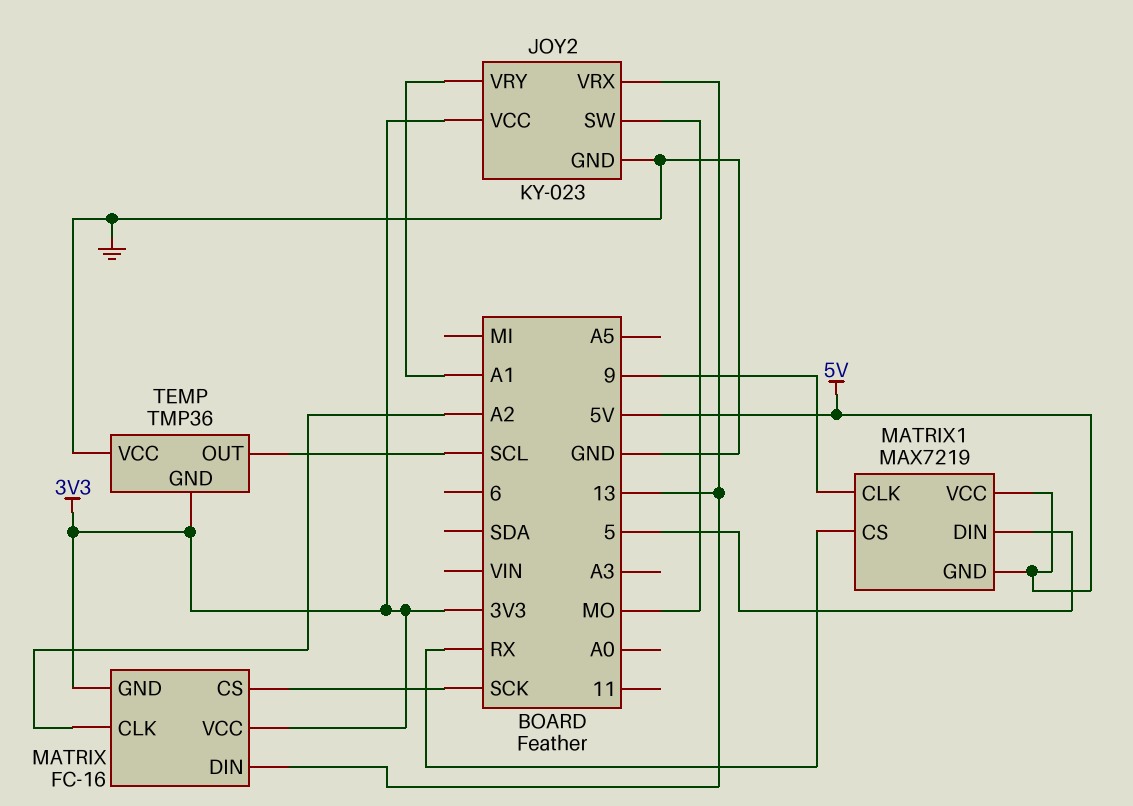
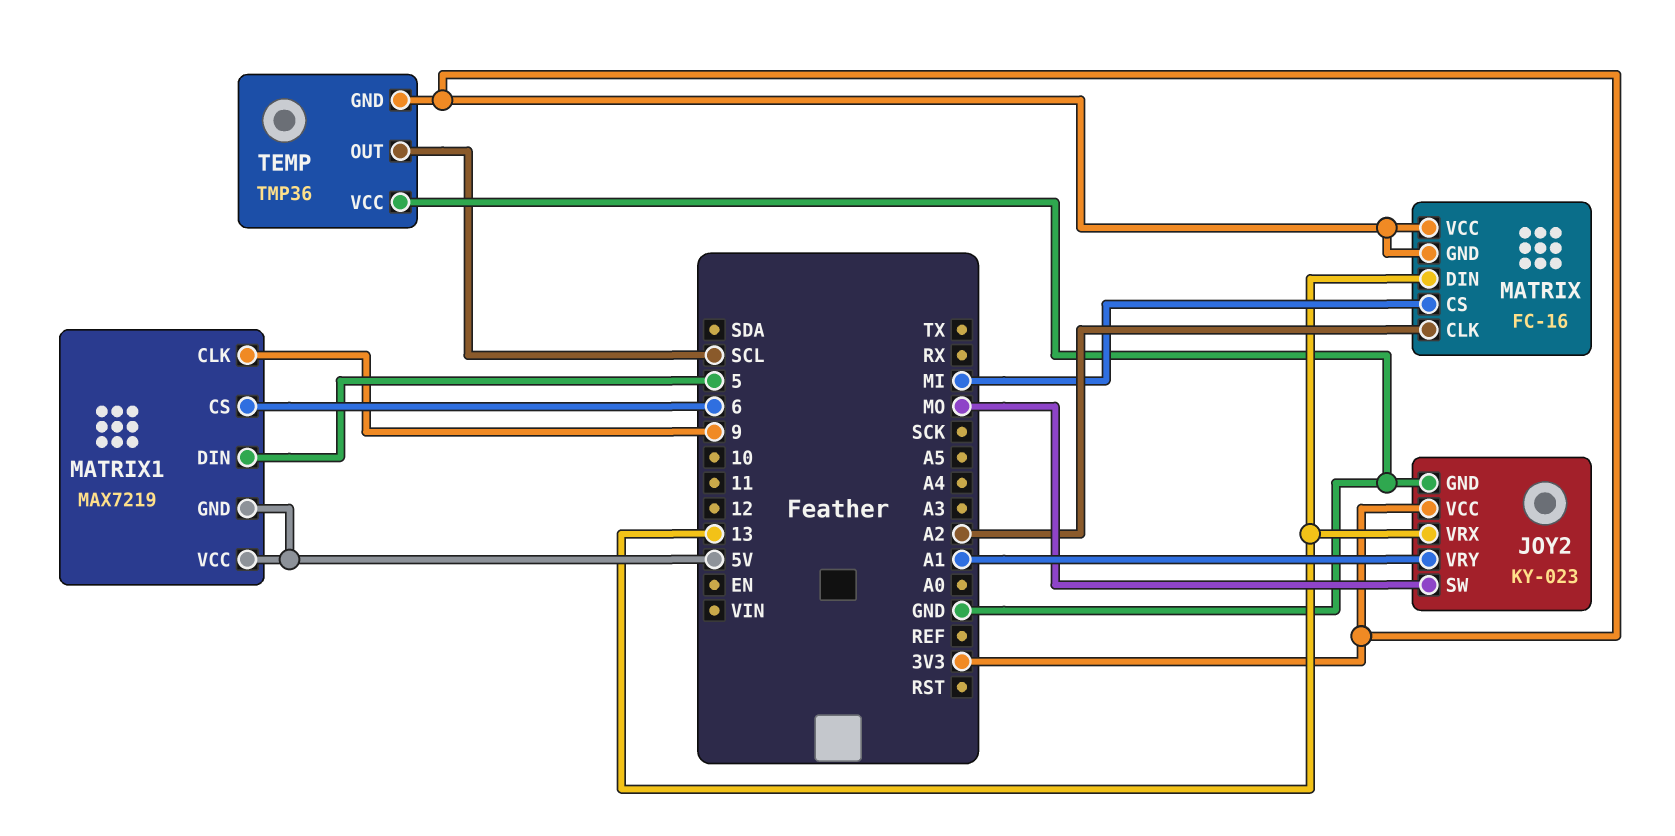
MATRIX pin CS: SCK -> MI
MATRIX1 pin CS: RX -> 6

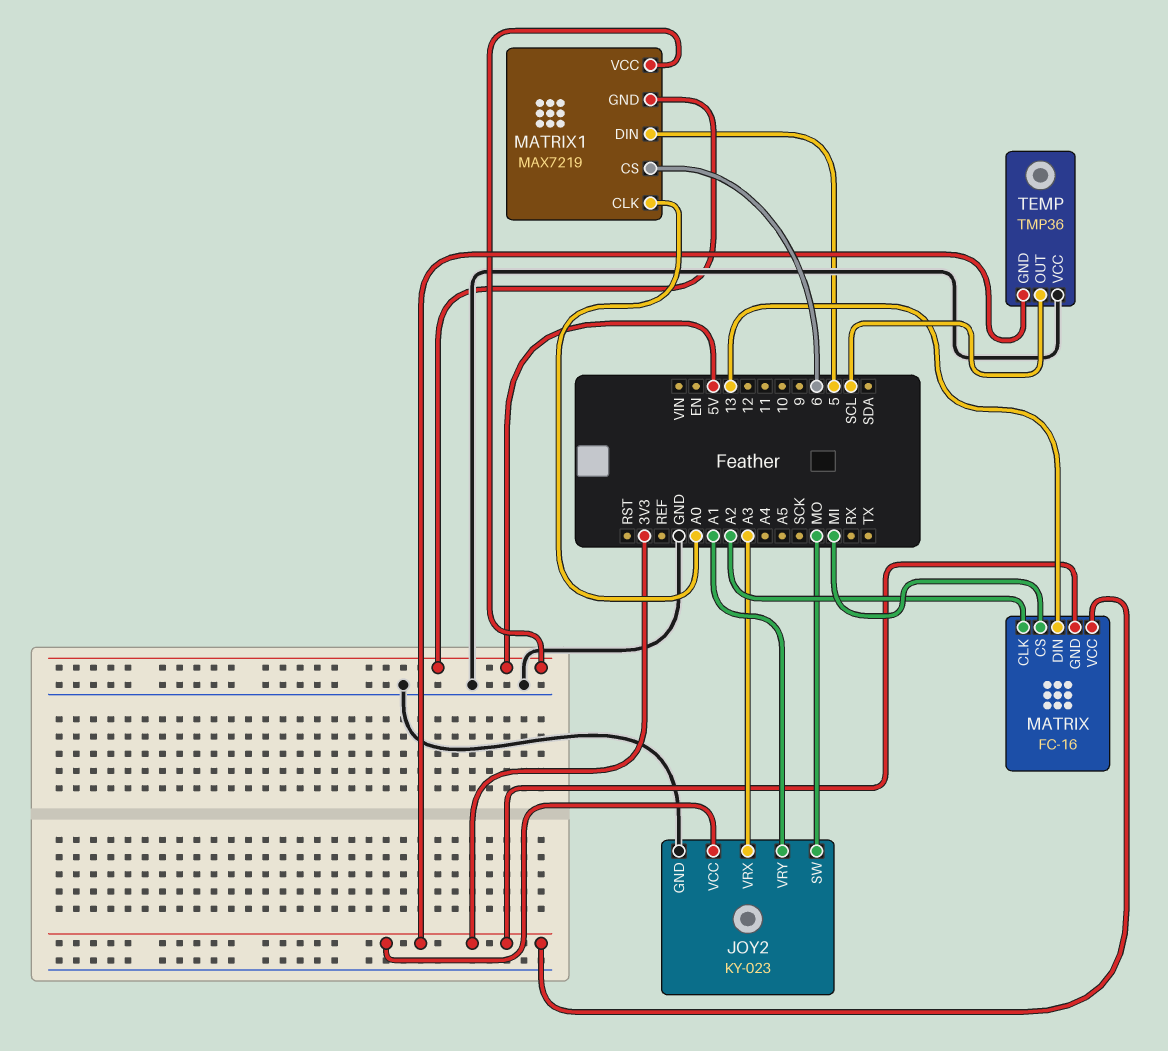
JOY2 pin VRX: 13 -> A3
MATRIX1 pin CLK: 9 -> A0

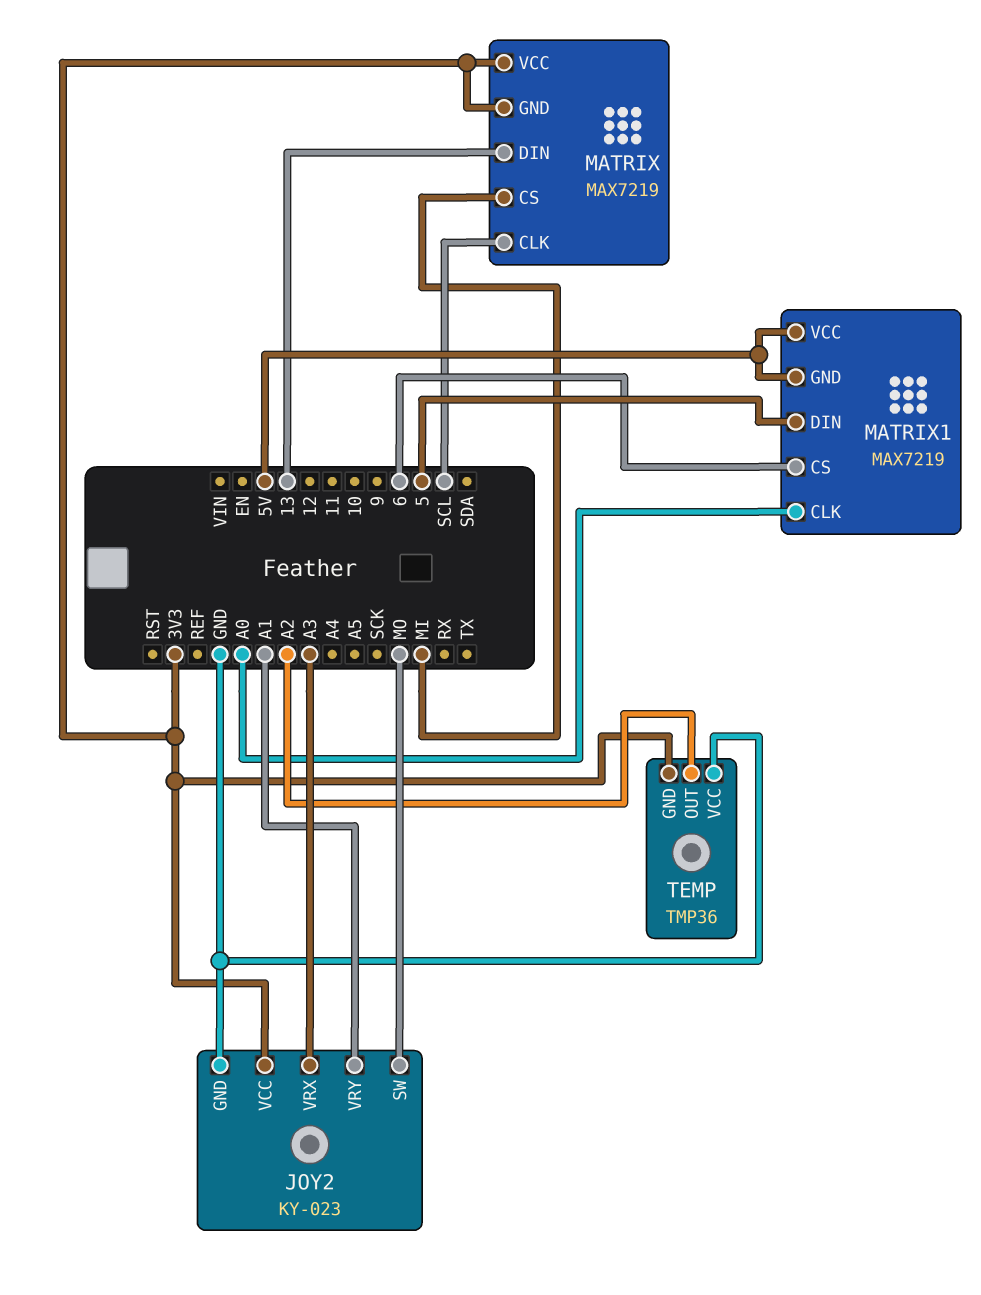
MATRIX: FC-16 -> MAX7219
MATRIX pin CLK: A2 -> SCL
TEMP pin OUT: SCL -> A2

